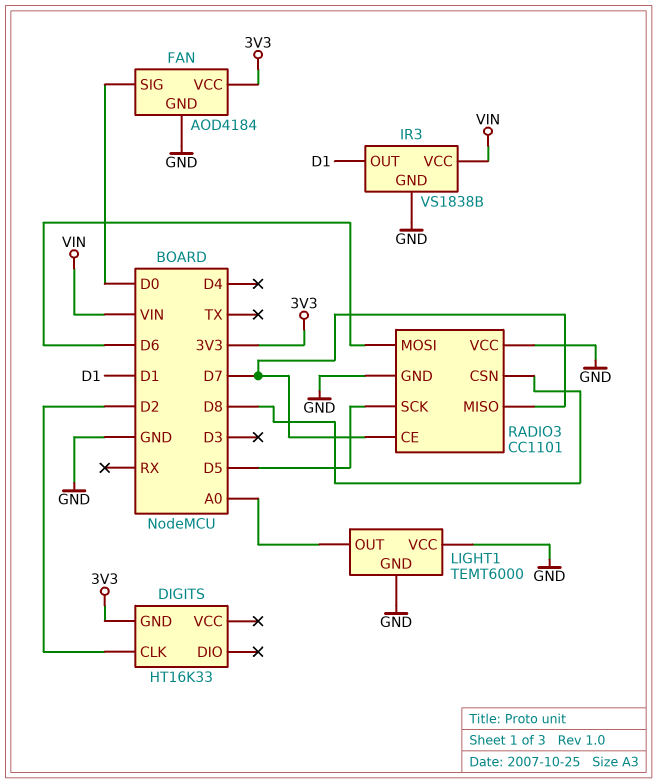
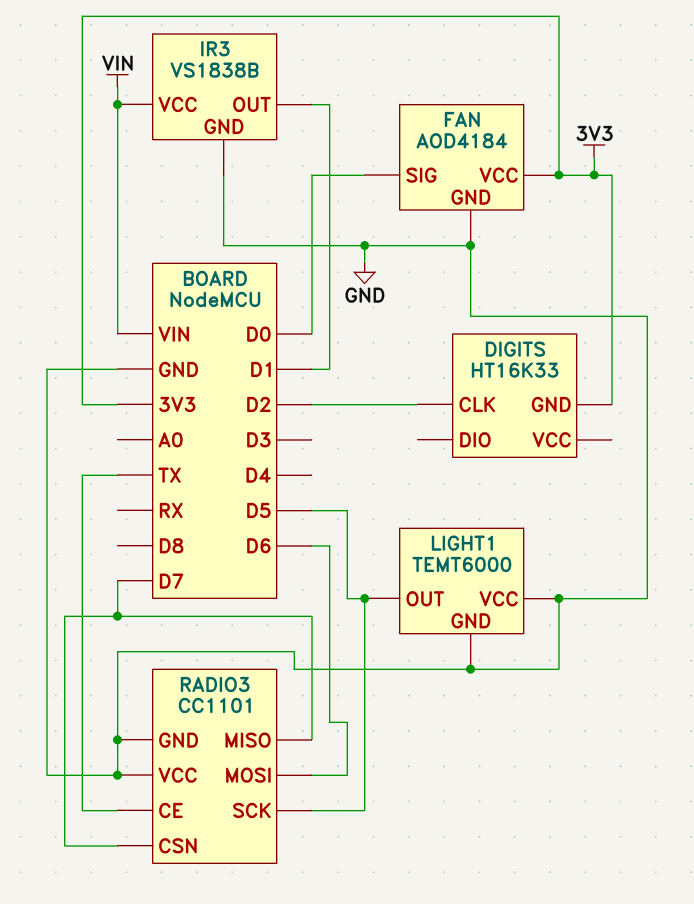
LIGHT1 pin OUT: A0 -> D5
RADIO3 pin CE: D7 -> TX
RADIO3 pin CSN: D8 -> D7

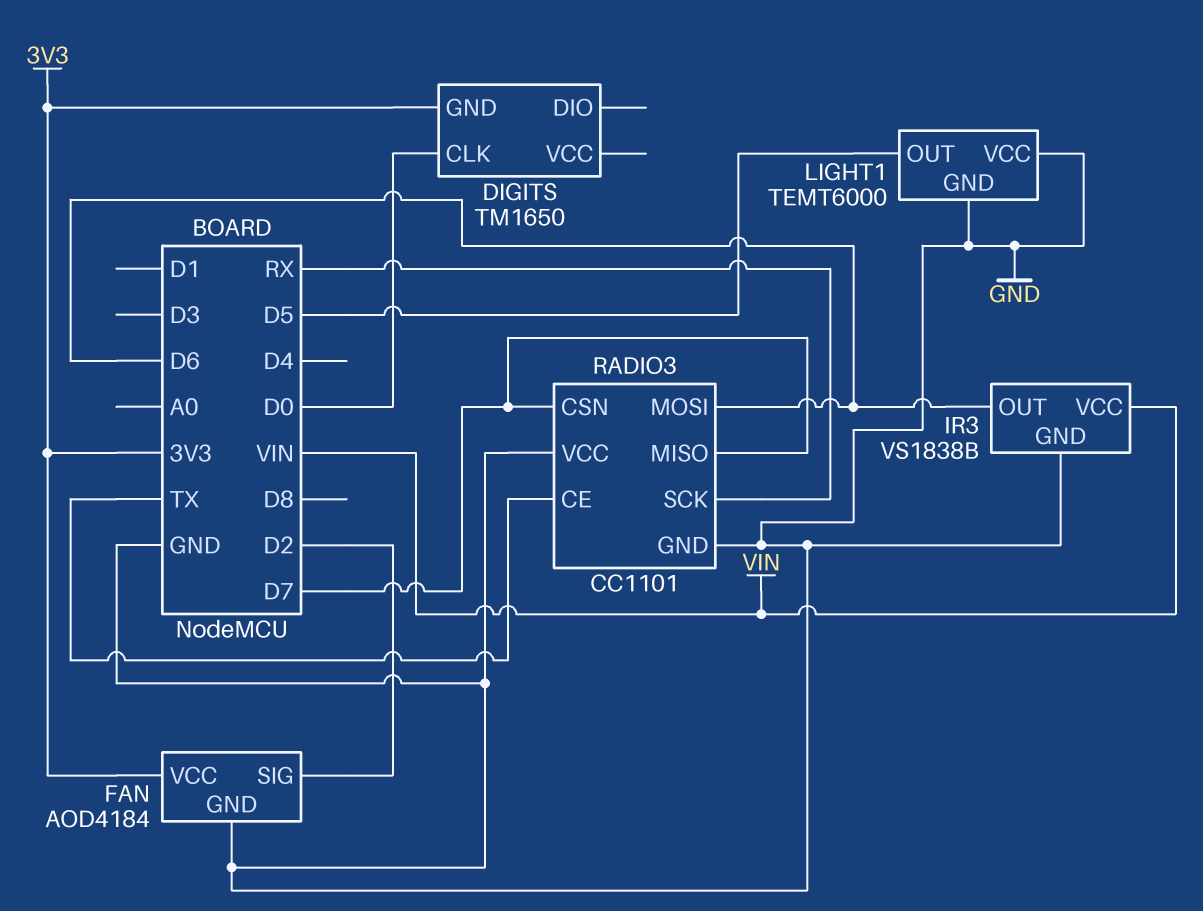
DIGITS: HT16K33 -> TM1650
DIGITS pin CLK: D2 -> D0
FAN pin SIG: D0 -> D2
IR3 pin OUT: D1 -> D6
RADIO3 pin SCK: D5 -> RX

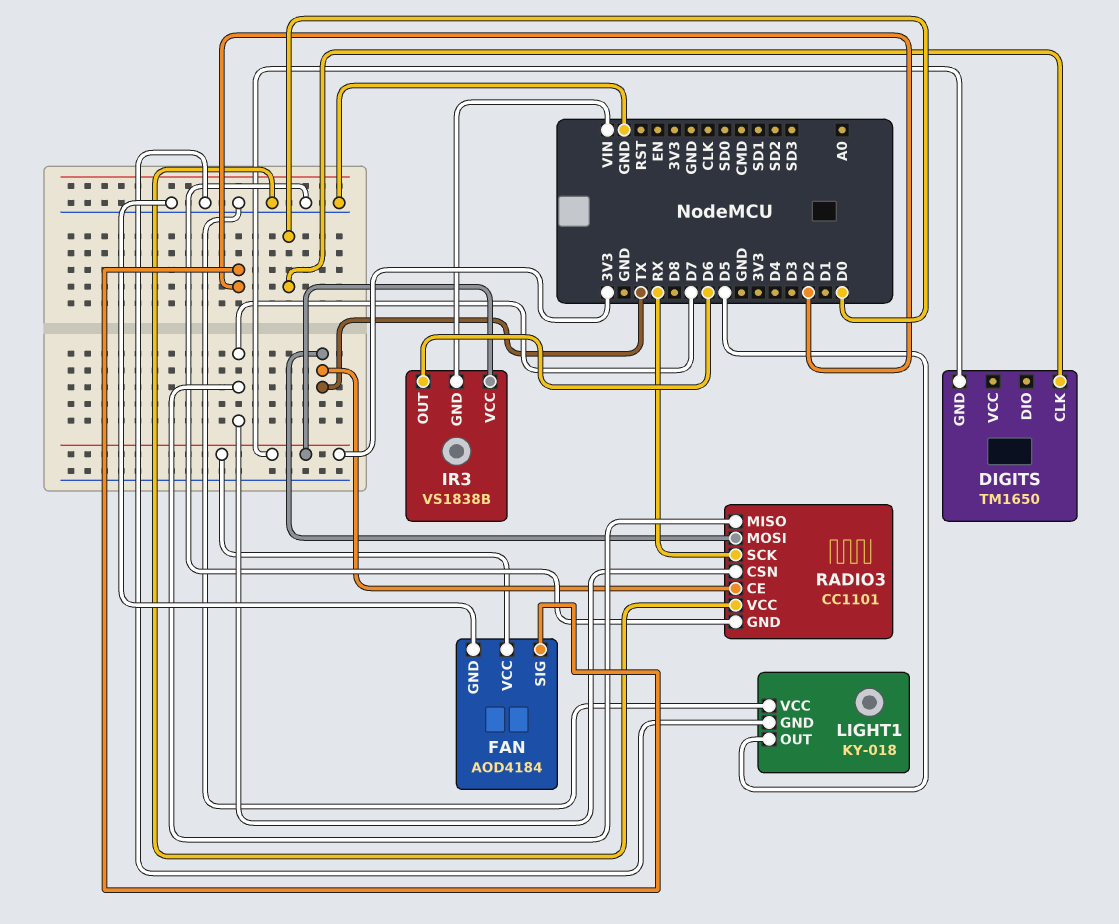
IR3 pin GND: GND -> VIN
IR3 pin VCC: VIN -> 3V3
LIGHT1: TEMT6000 -> KY-018
RADIO3 pin MOSI: D6 -> TX

